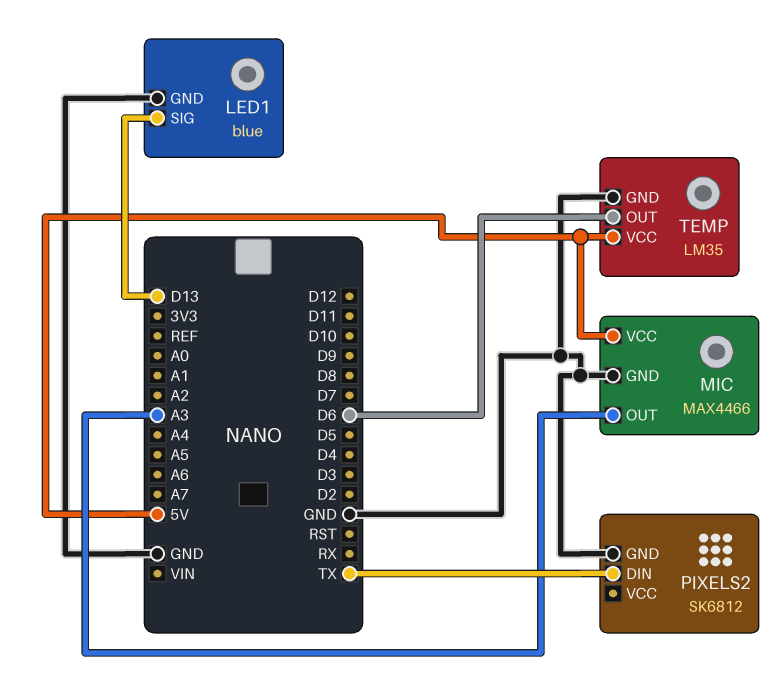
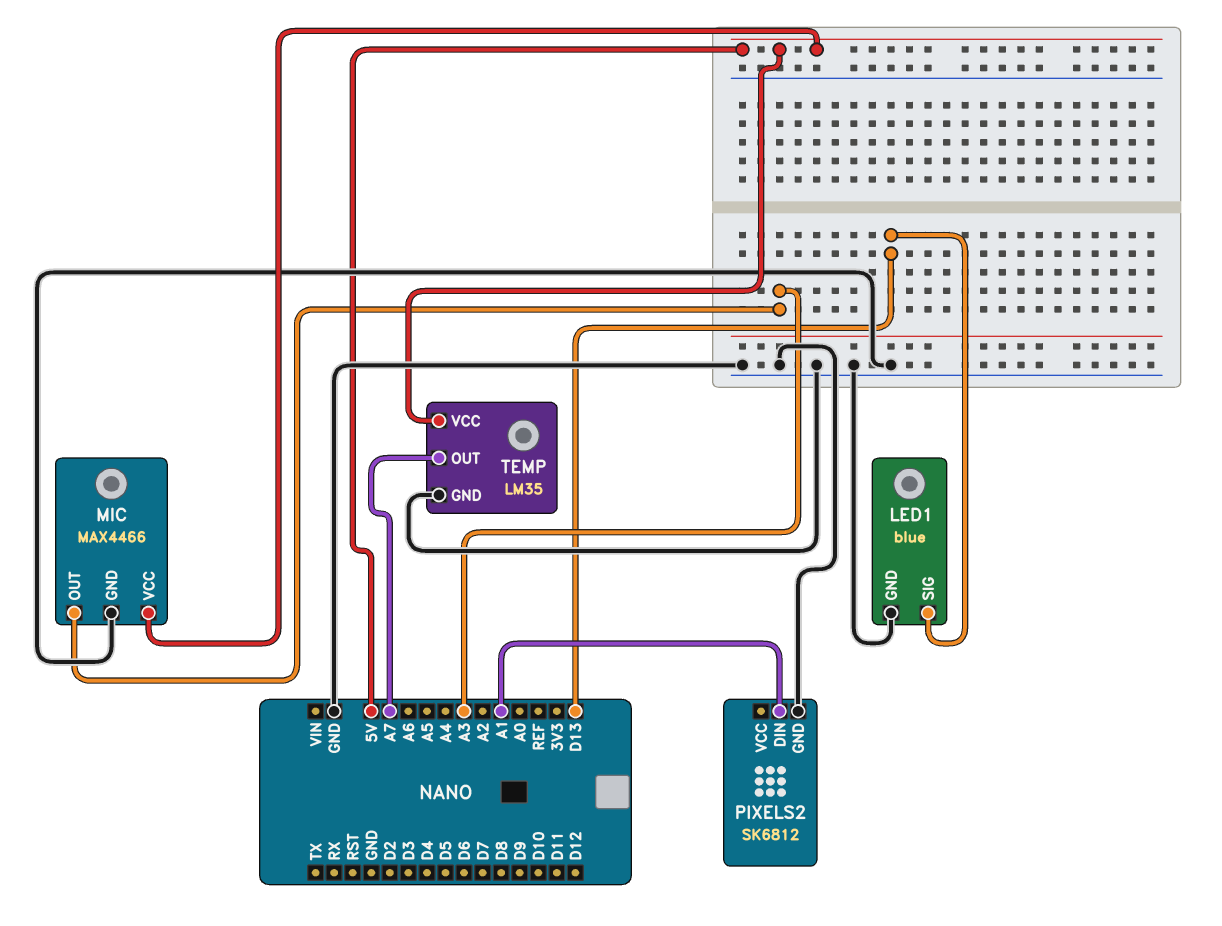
PIXELS2 pin DIN: TX -> A1
TEMP pin OUT: D6 -> A7

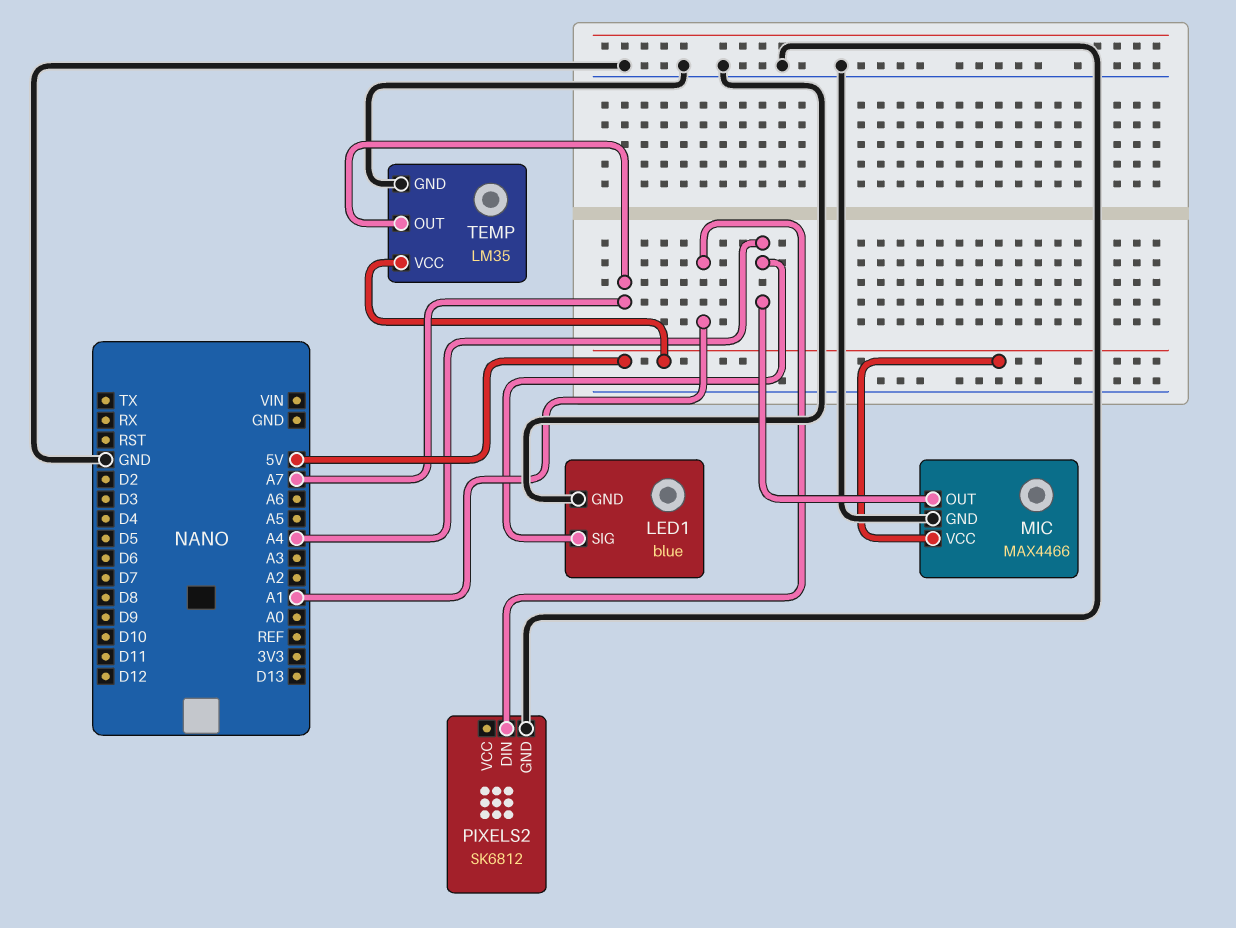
LED1 pin SIG: D13 -> A4
MIC pin OUT: A3 -> A4

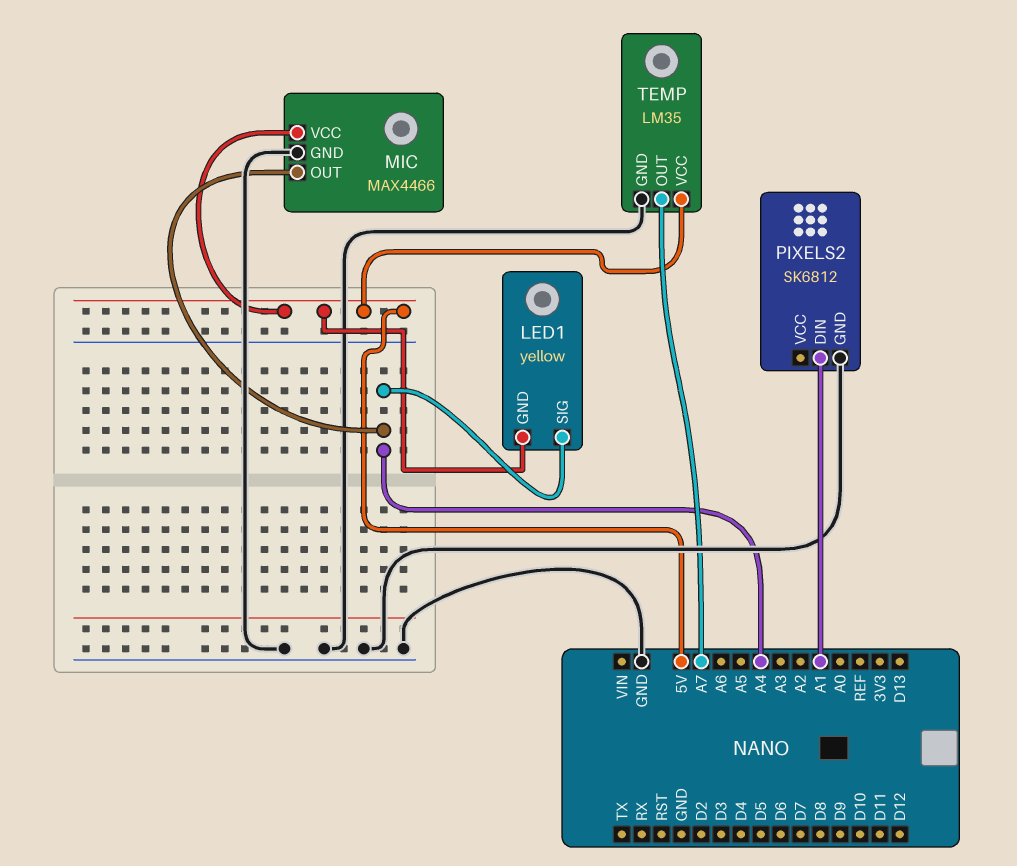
LED1: blue -> yellow
LED1 pin GND: GND -> 5V

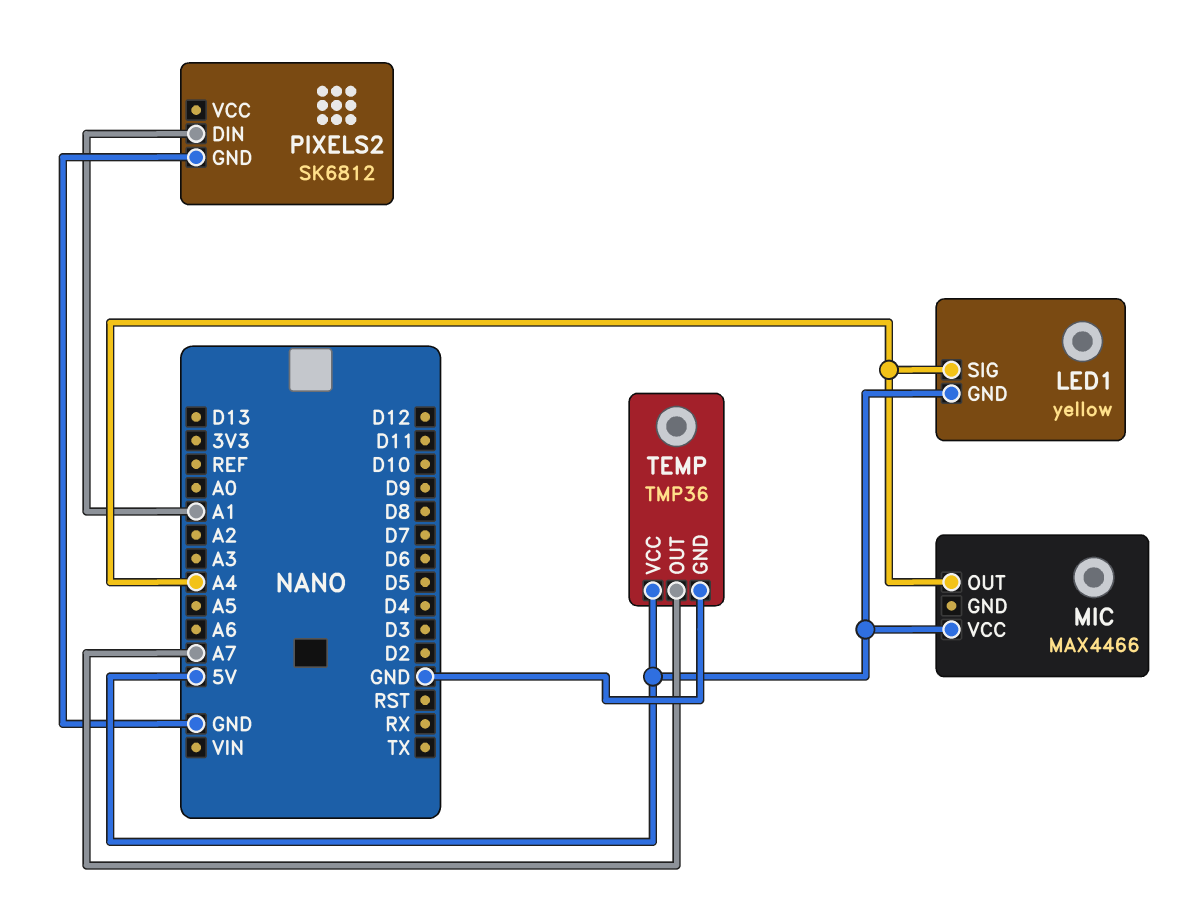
MIC pin GND: GND -> none
TEMP: LM35 -> TMP36

